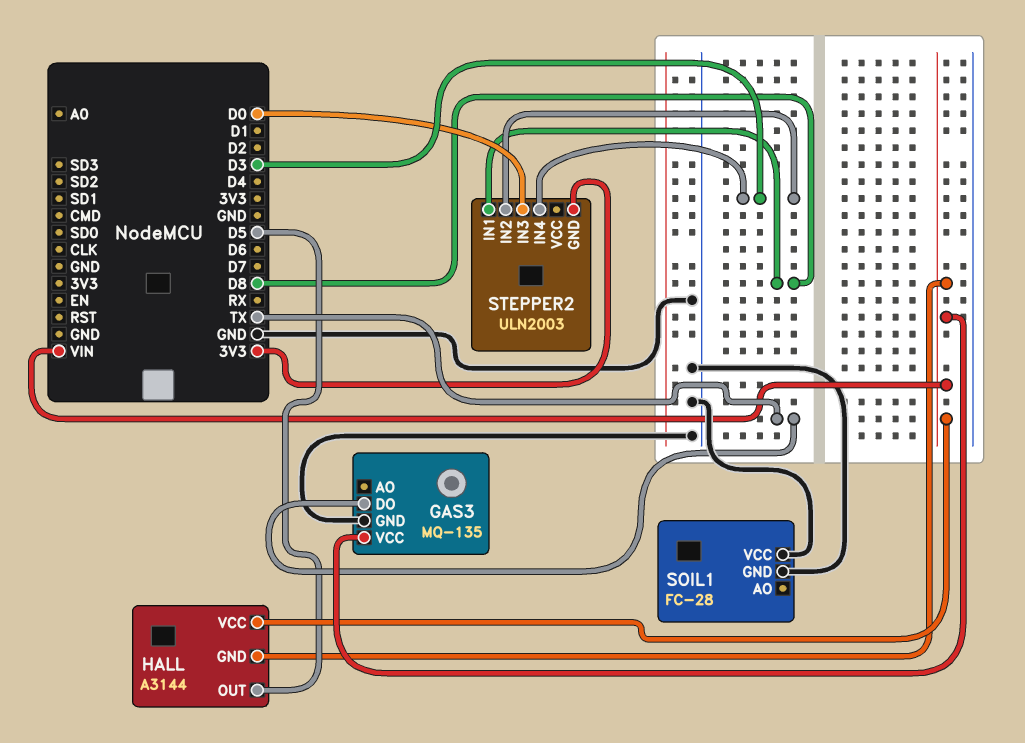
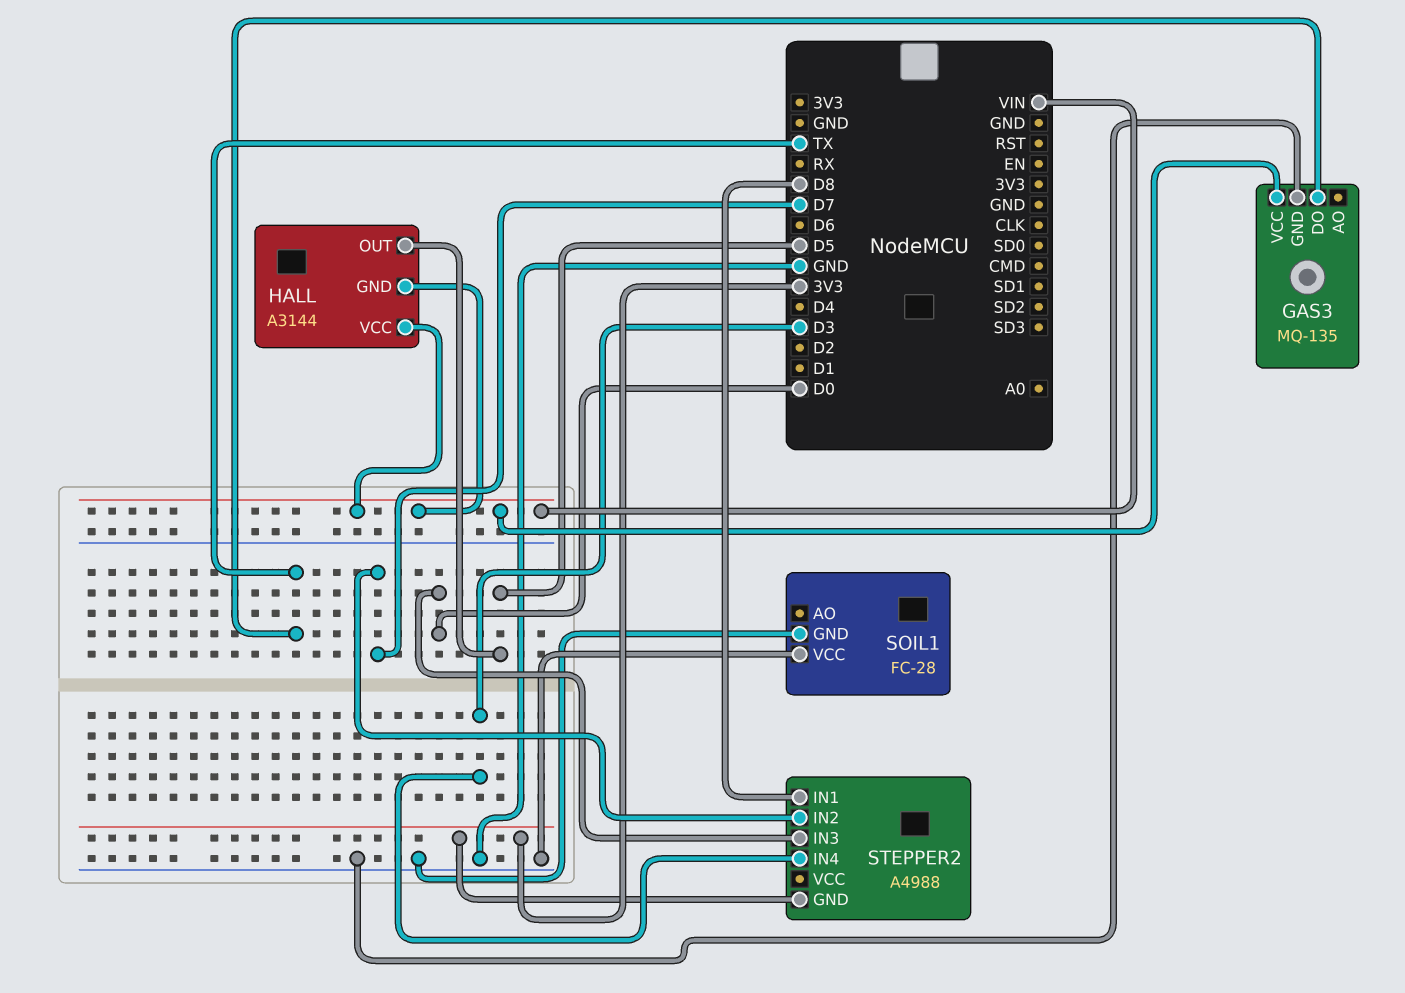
STEPPER2: ULN2003 -> A4988
STEPPER2 pin IN2: D3 -> D7

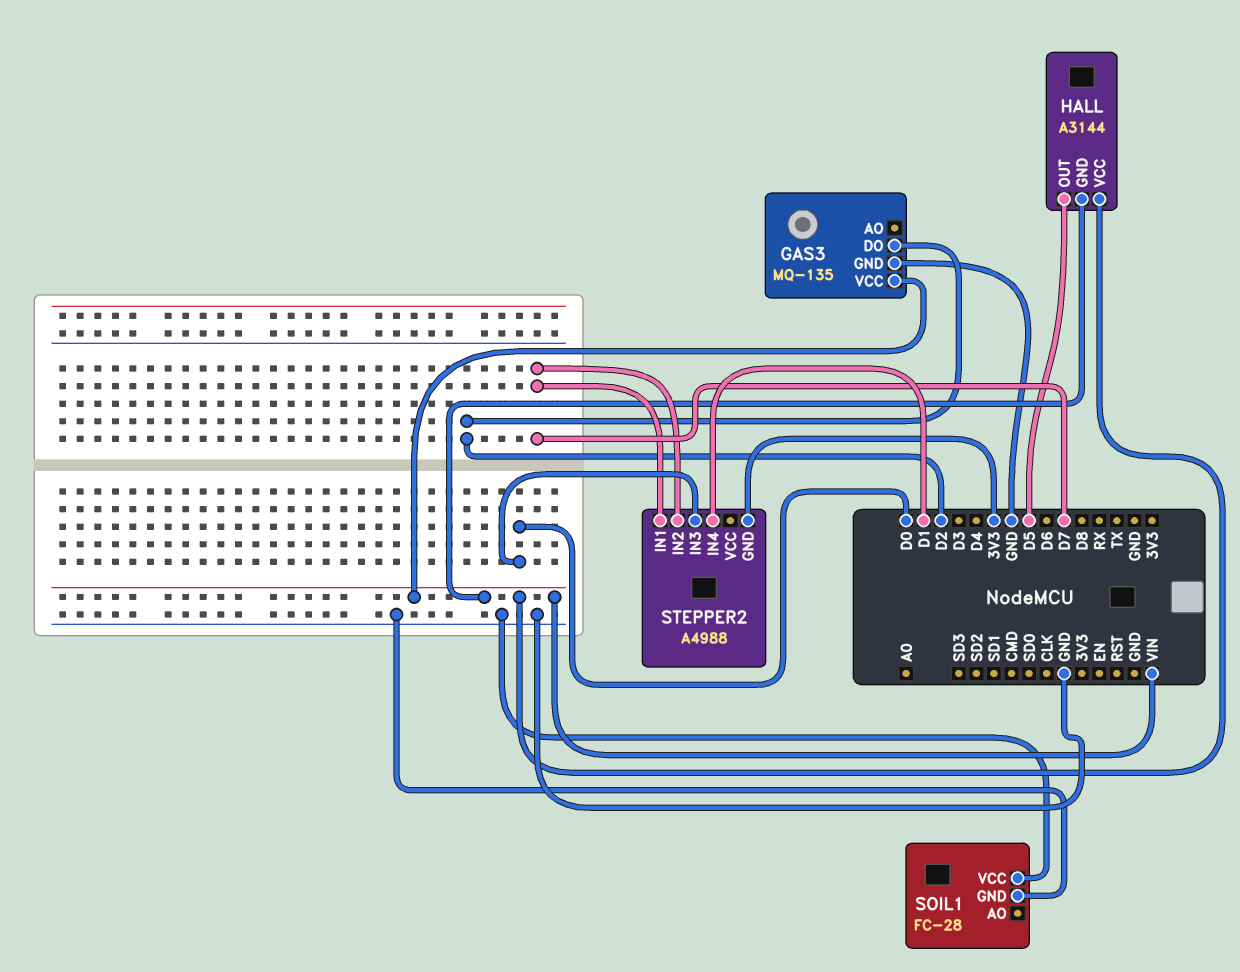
GAS3 pin DO: TX -> D2
STEPPER2 pin IN1: D8 -> D7
STEPPER2 pin IN4: D3 -> D1

